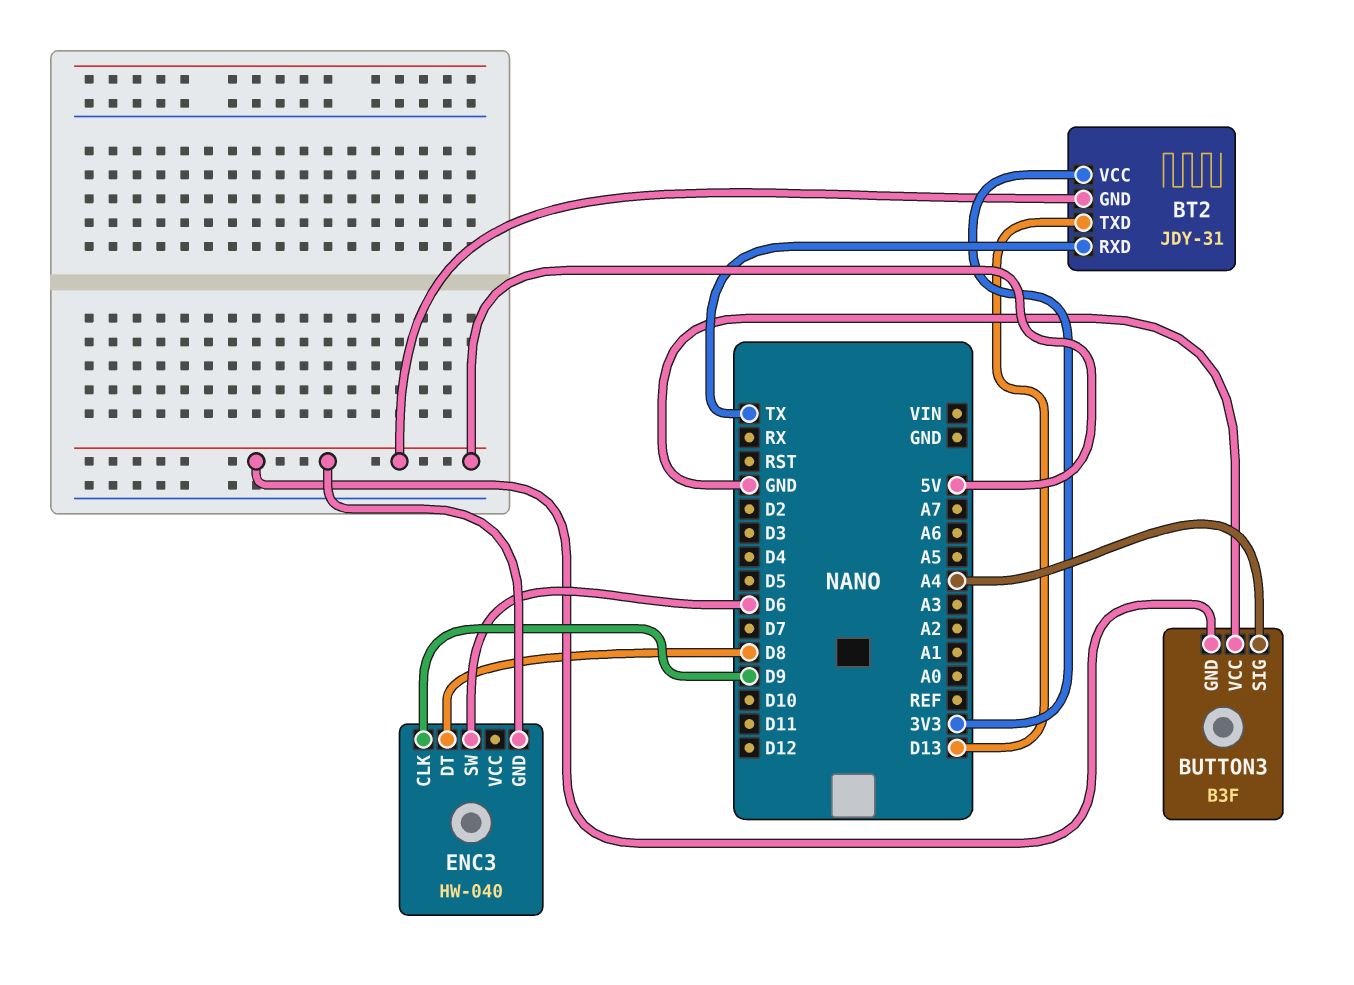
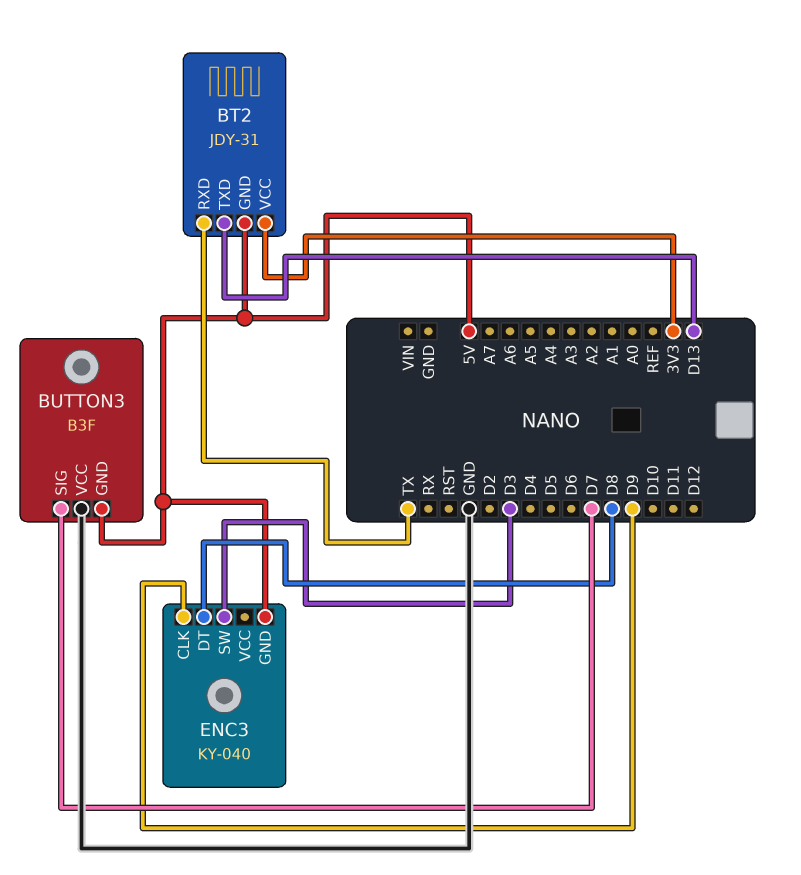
BUTTON3 pin SIG: A4 -> D7
ENC3: HW-040 -> KY-040
ENC3 pin SW: D6 -> D3

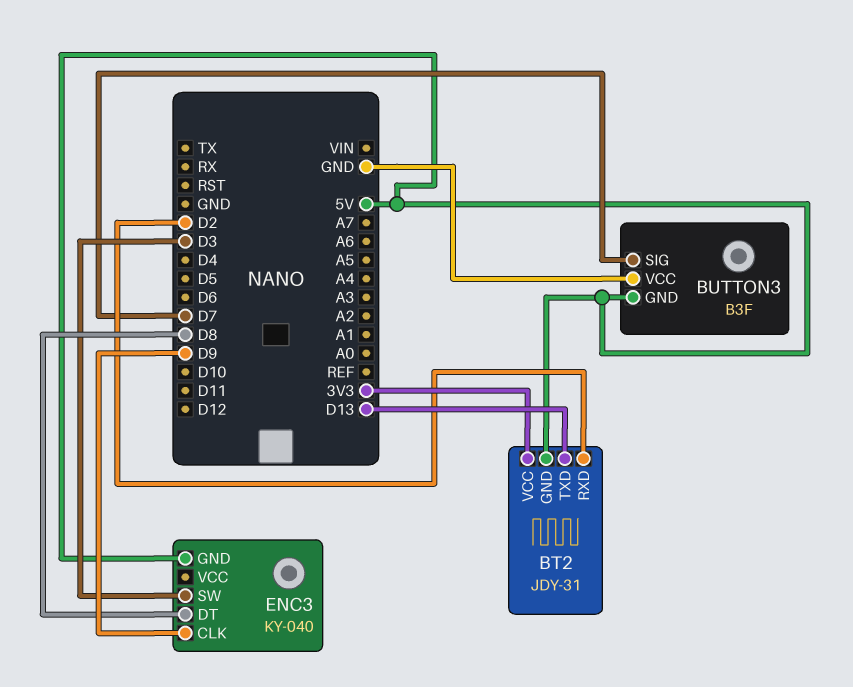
BT2 pin RXD: TX -> D2

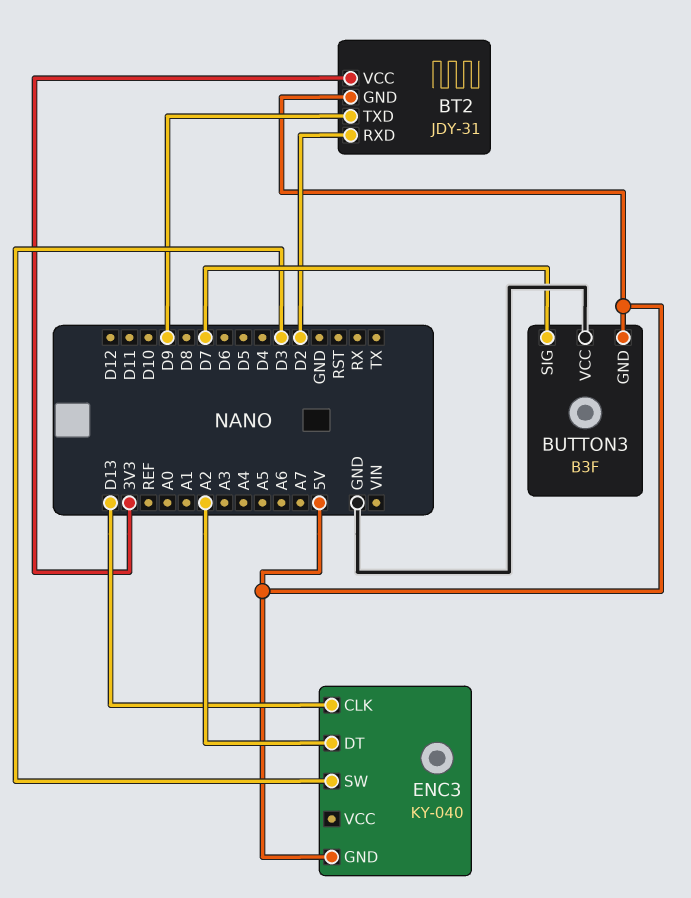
BT2 pin TXD: D13 -> D9
ENC3 pin CLK: D9 -> D13
ENC3 pin DT: D8 -> A2

